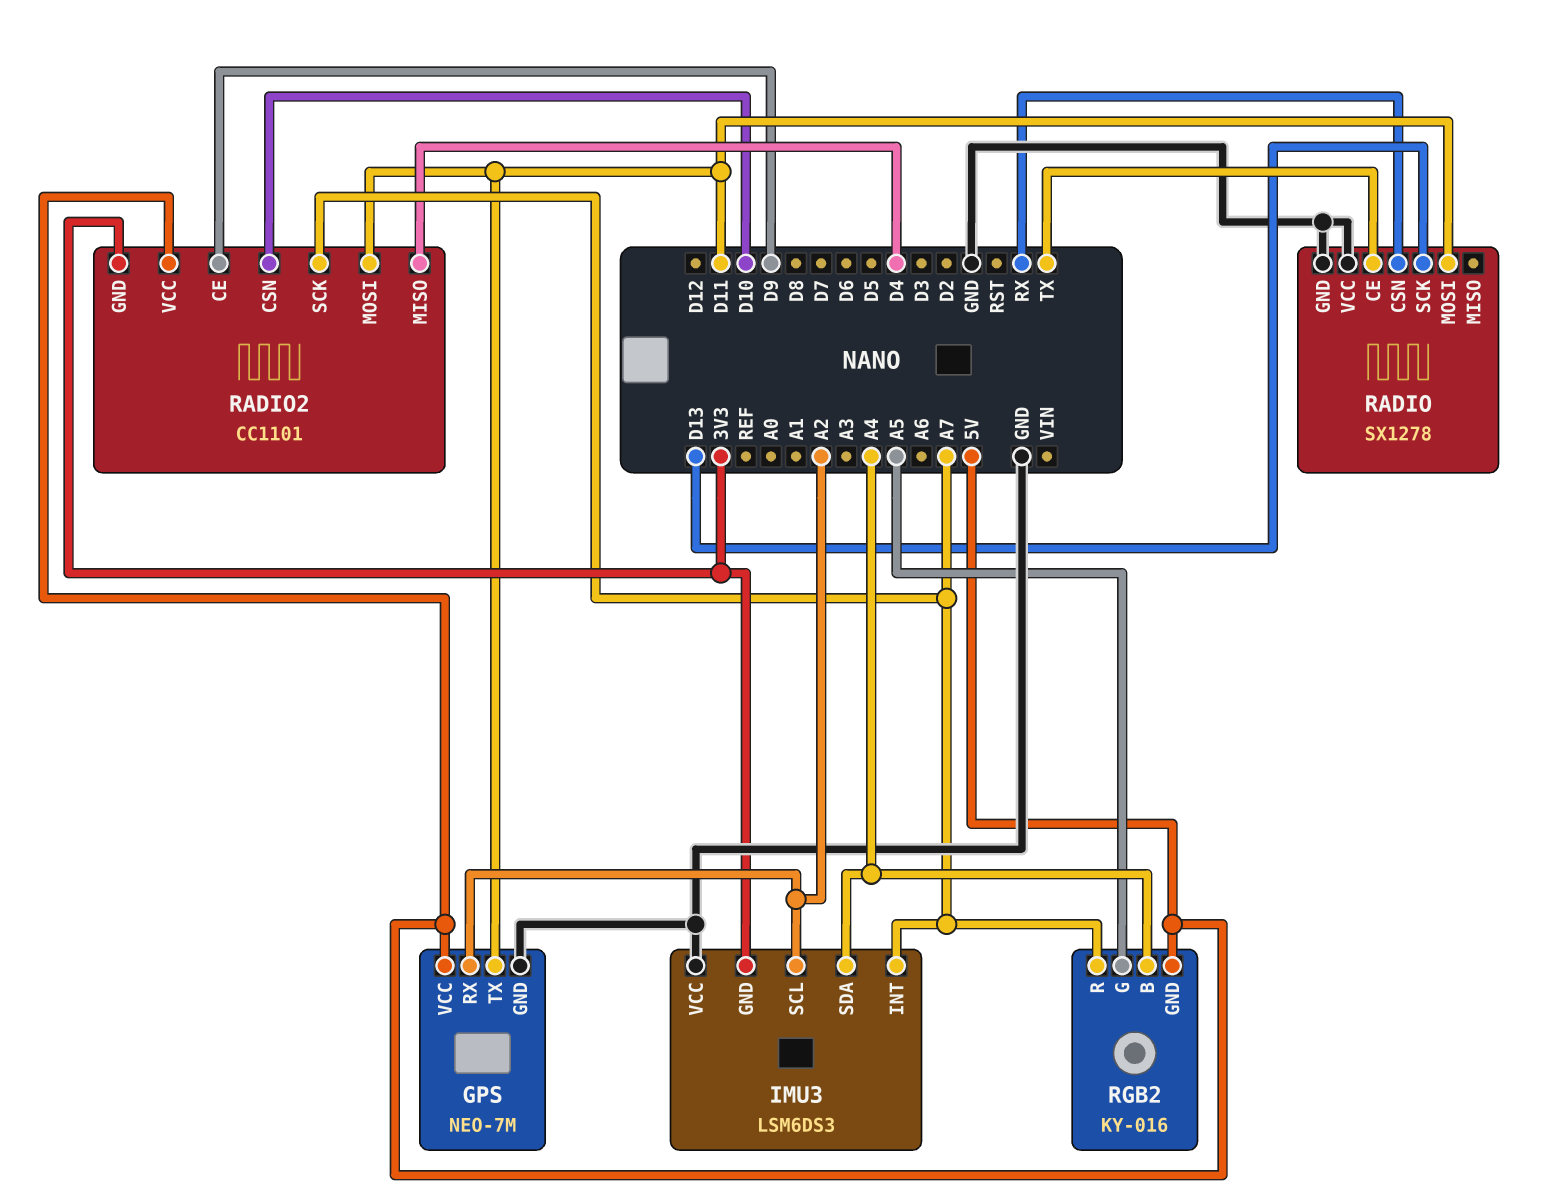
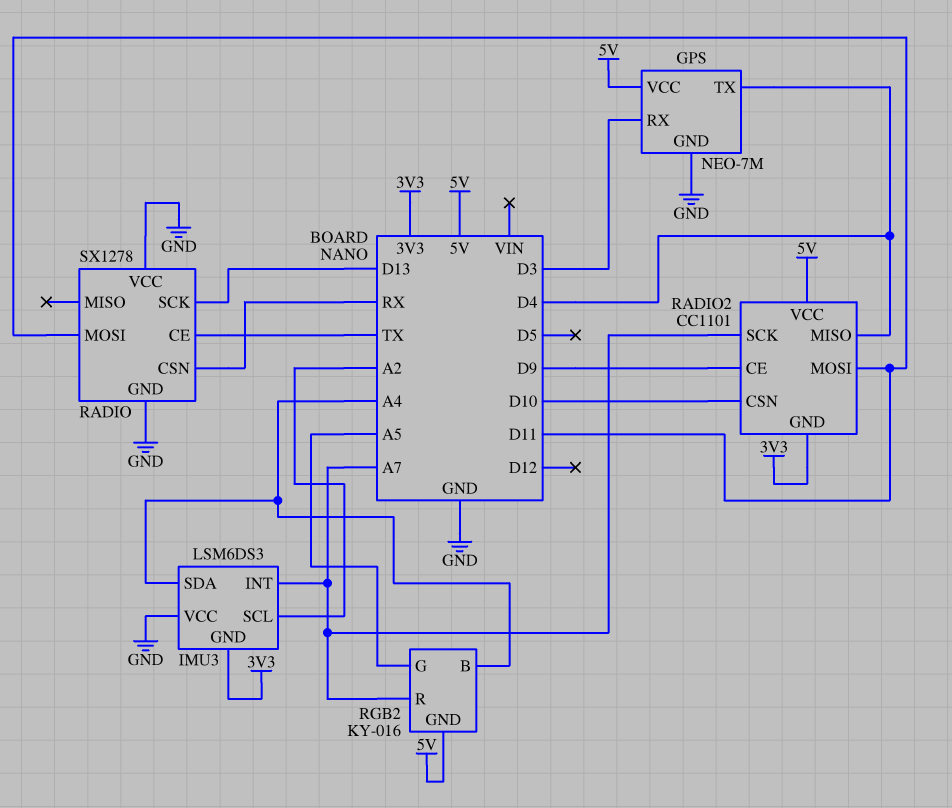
GPS pin RX: A2 -> D3
GPS pin TX: D11 -> D4

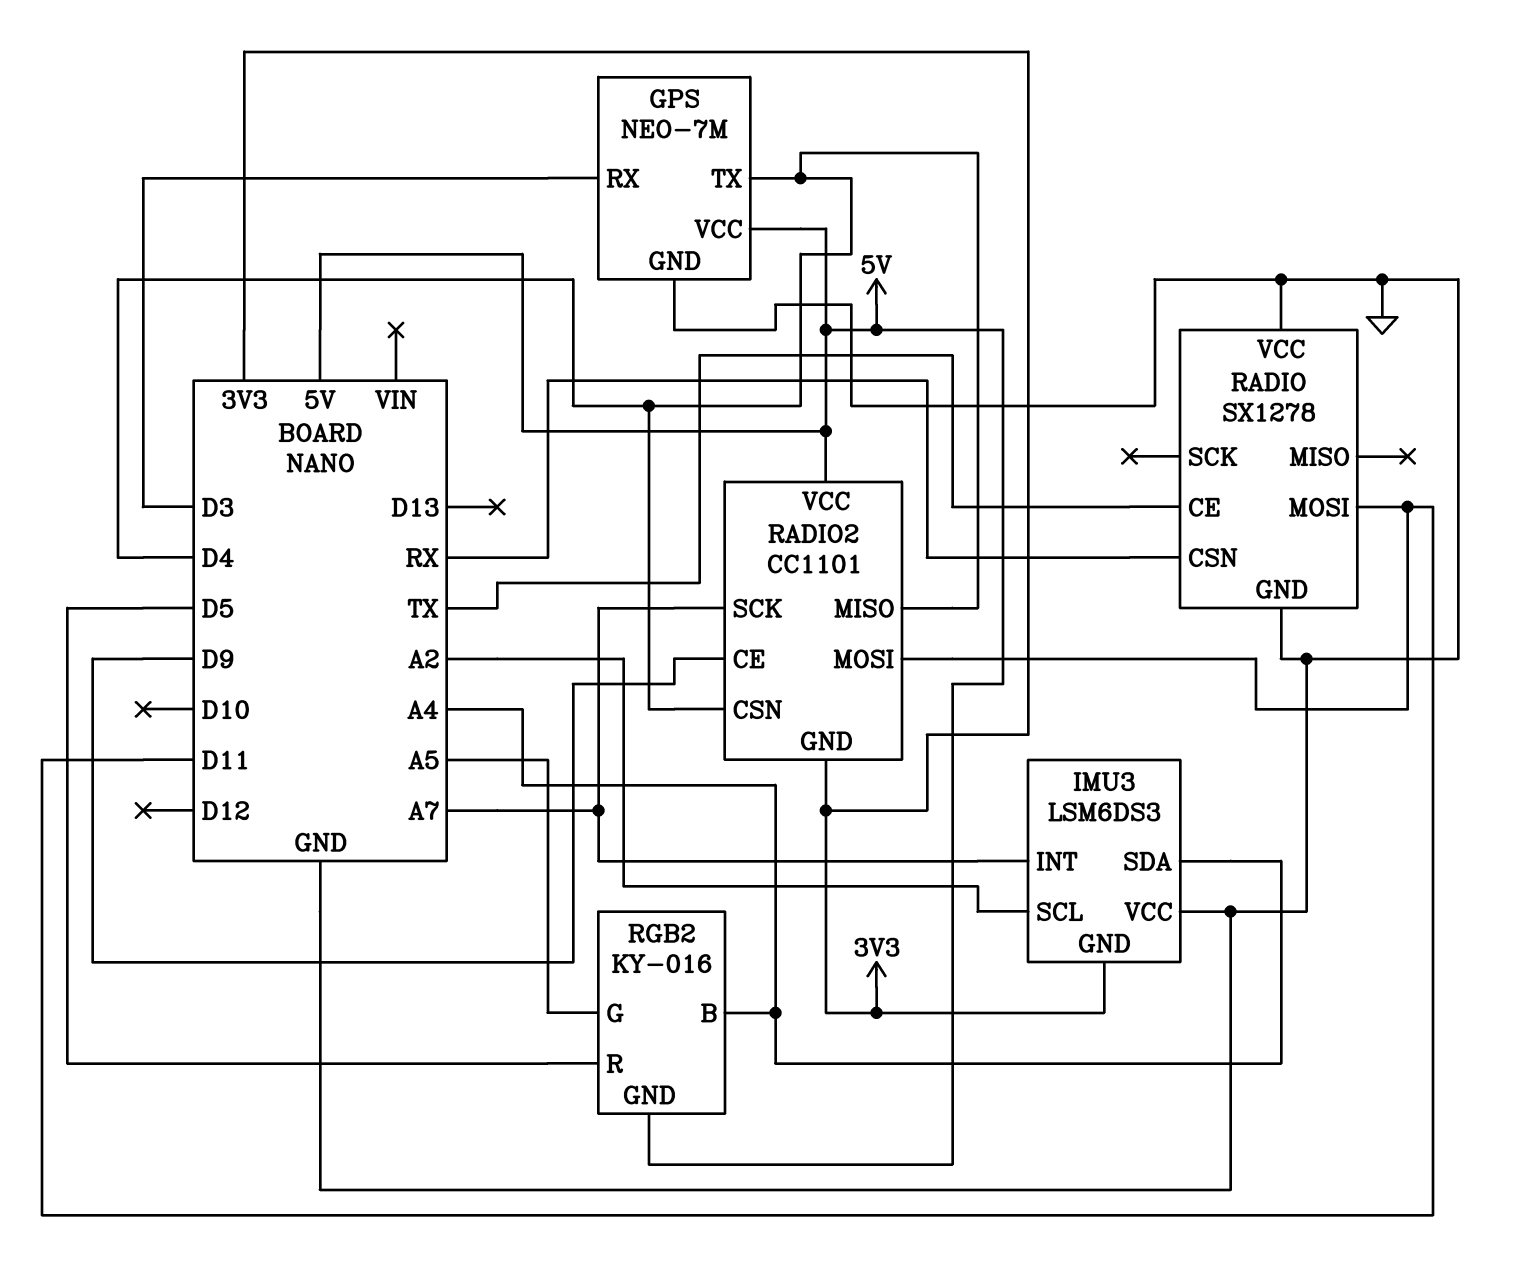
RADIO pin SCK: D13 -> none
RADIO2 pin CSN: D10 -> D4
RGB2 pin R: A7 -> D5

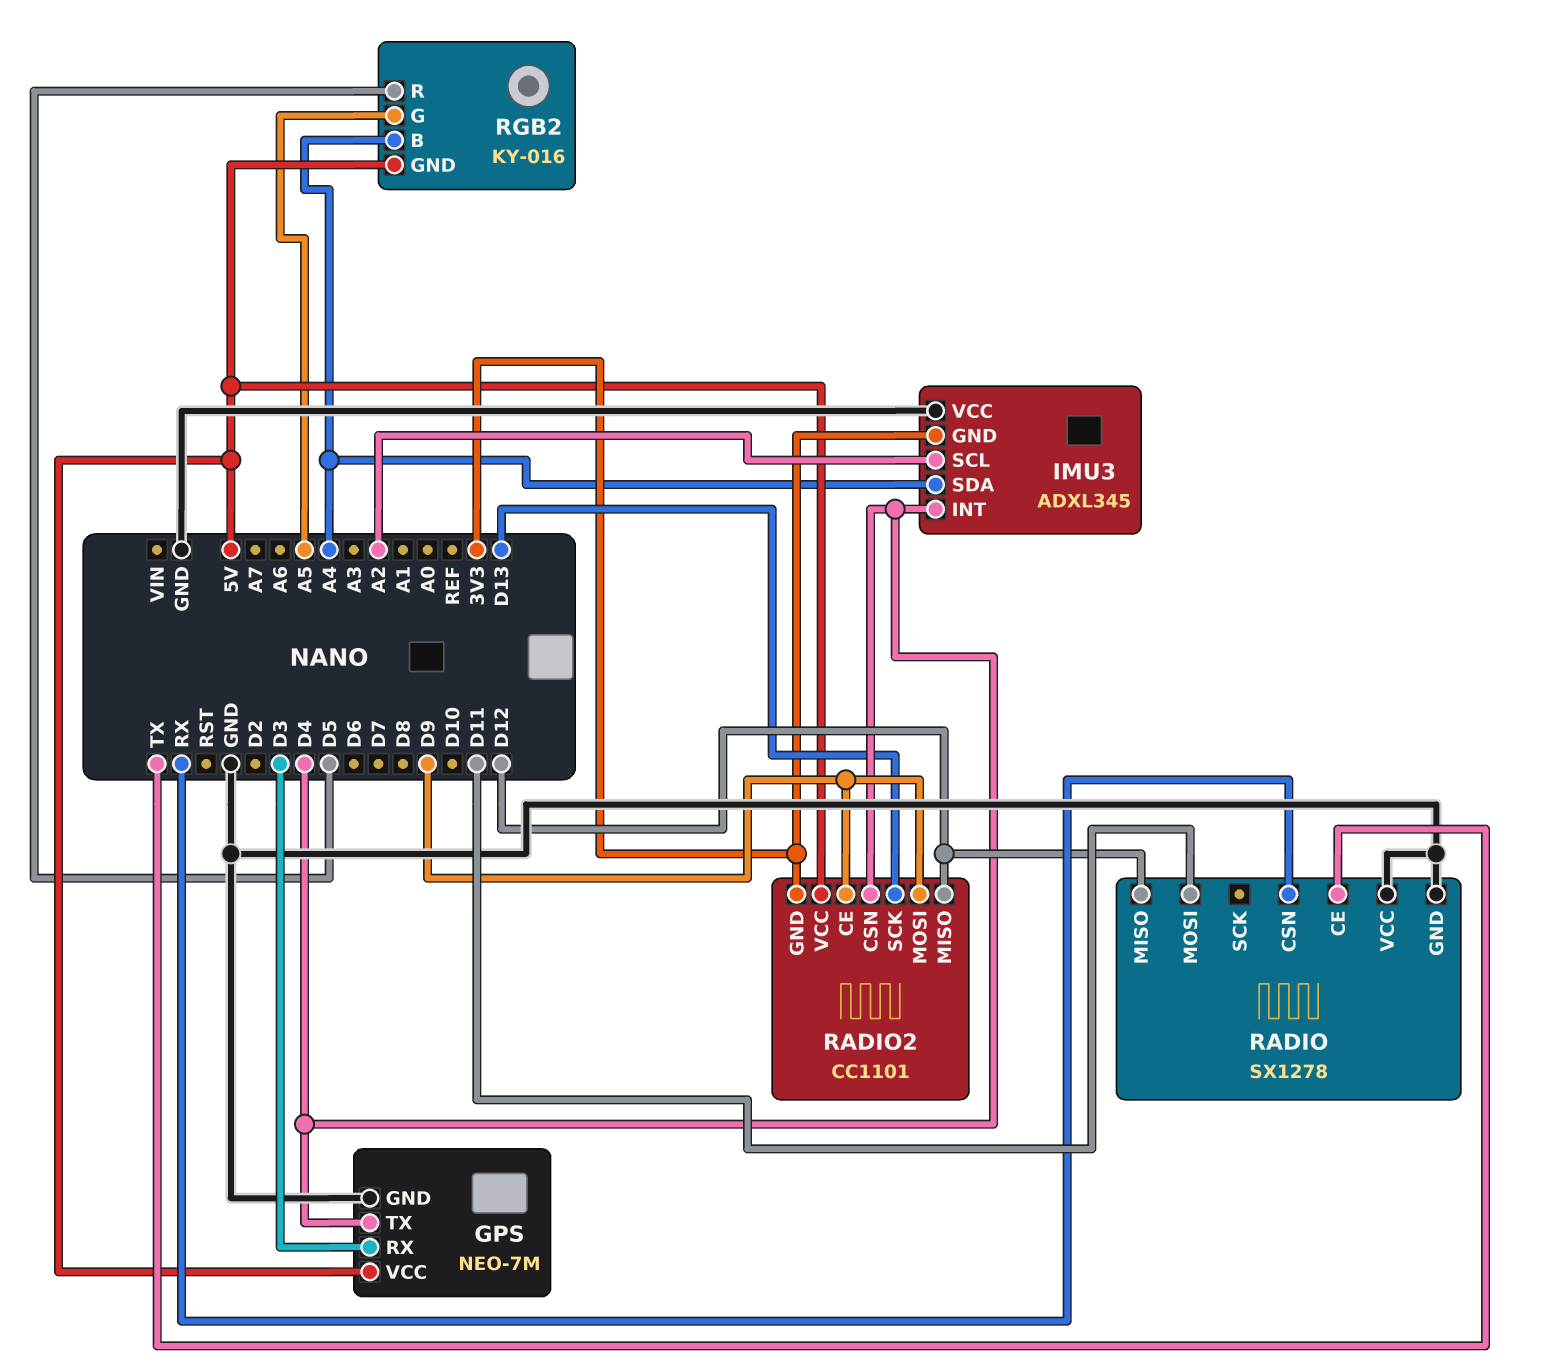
IMU3: LSM6DS3 -> ADXL345
IMU3 pin INT: A7 -> D4
RADIO pin MISO: none -> D12
RADIO2 pin MISO: D4 -> D12
RADIO2 pin MOSI: D11 -> D9
RADIO2 pin SCK: A7 -> D13

